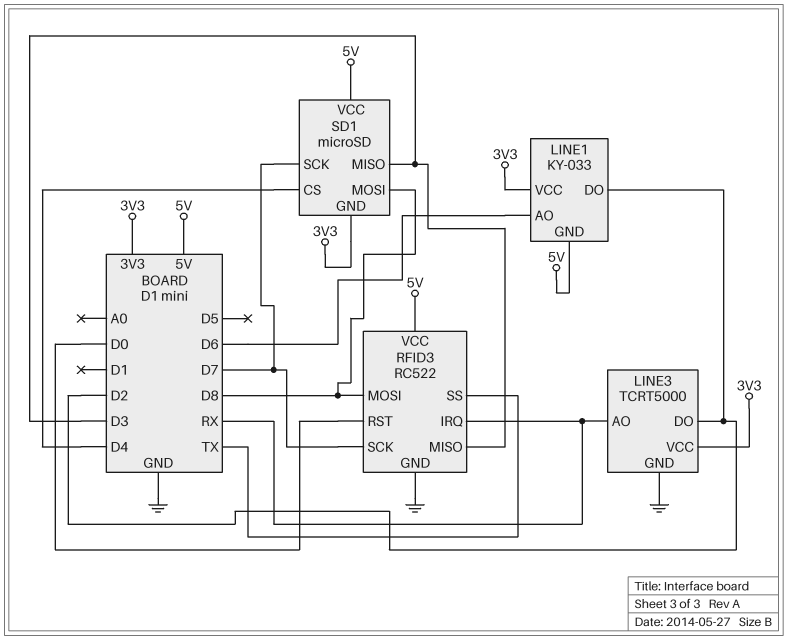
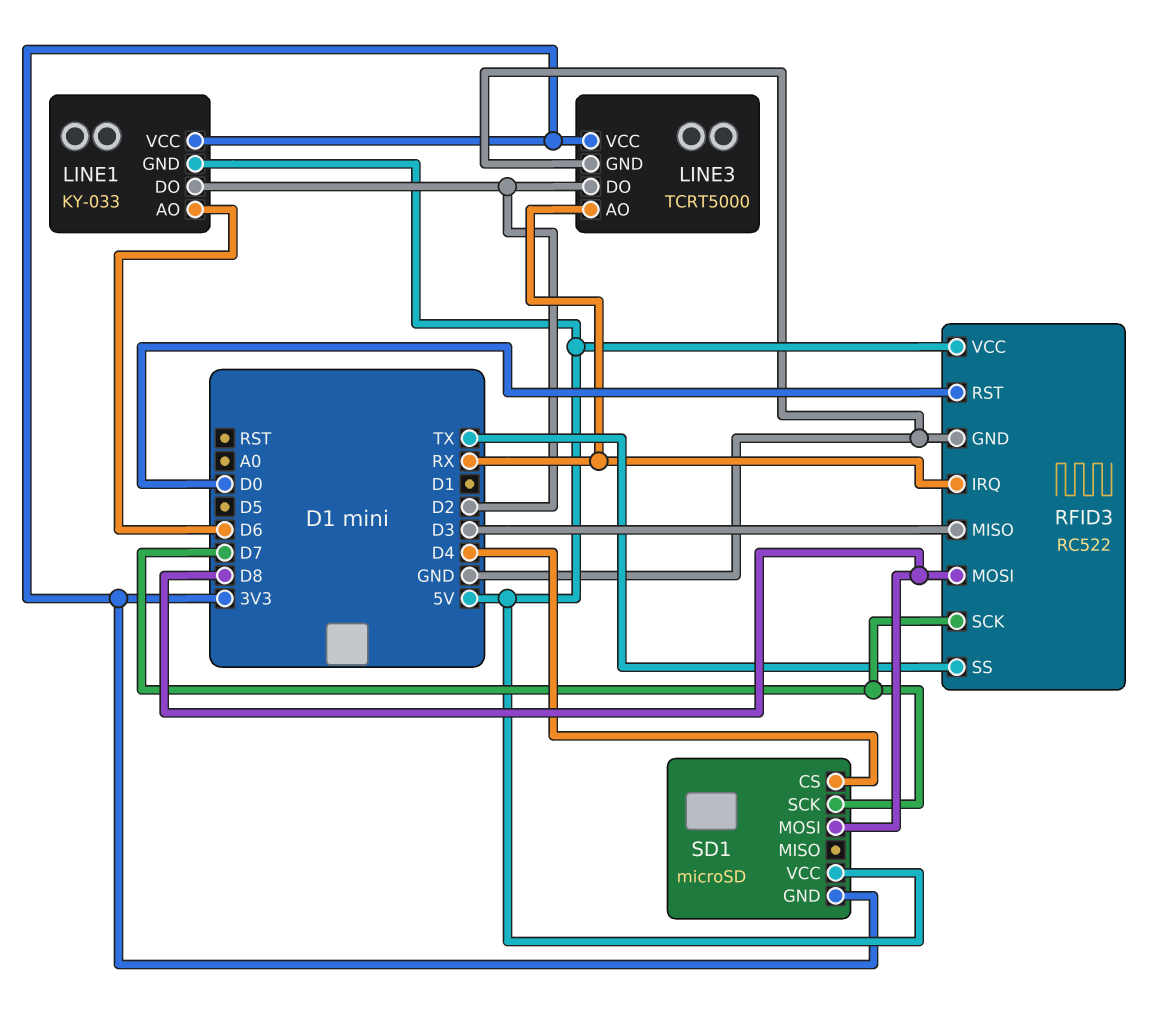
SD1 pin MISO: D3 -> none

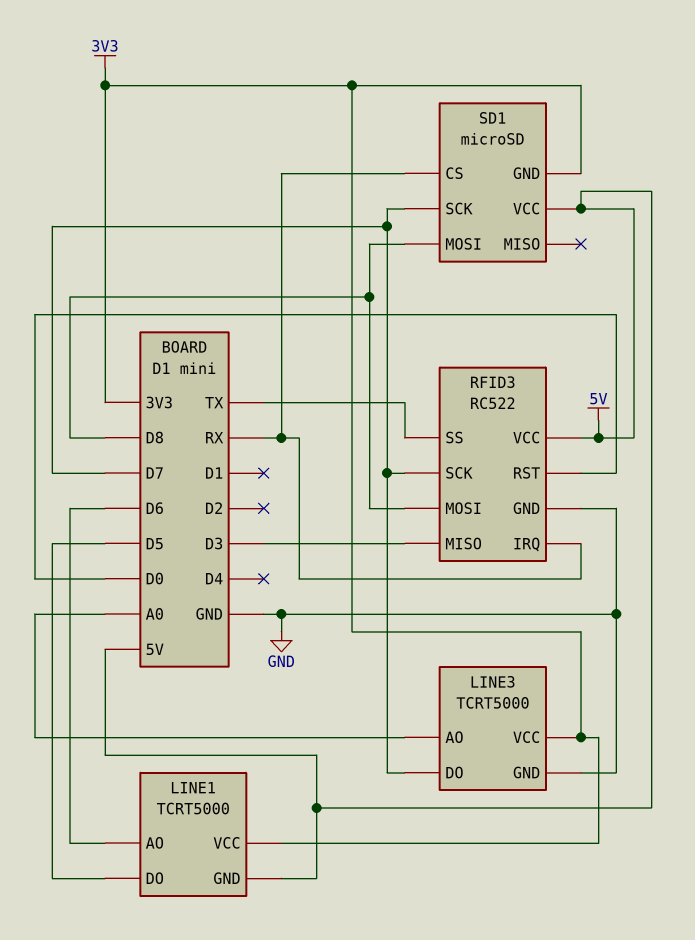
LINE1: KY-033 -> TCRT5000
LINE1 pin DO: D2 -> D5
LINE3 pin AO: RX -> A0
LINE3 pin DO: D2 -> D7
SD1 pin CS: D4 -> RX

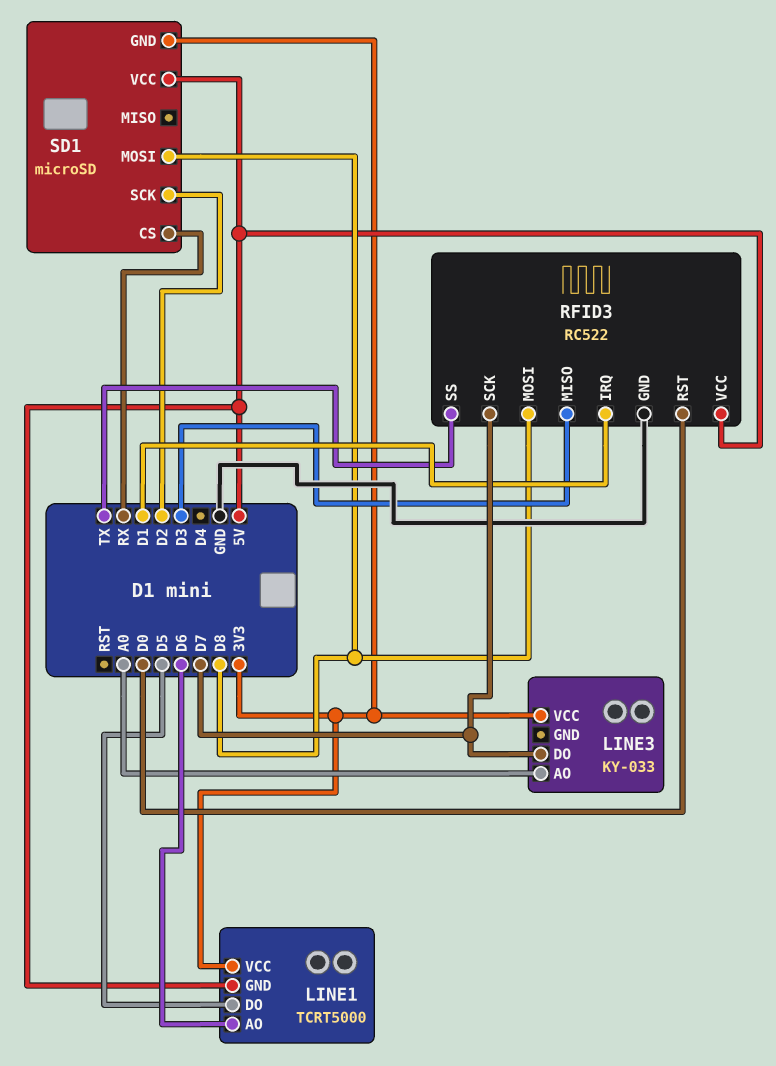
LINE3: TCRT5000 -> KY-033
LINE3 pin GND: GND -> none
RFID3 pin IRQ: RX -> D1
SD1 pin SCK: D7 -> D2

